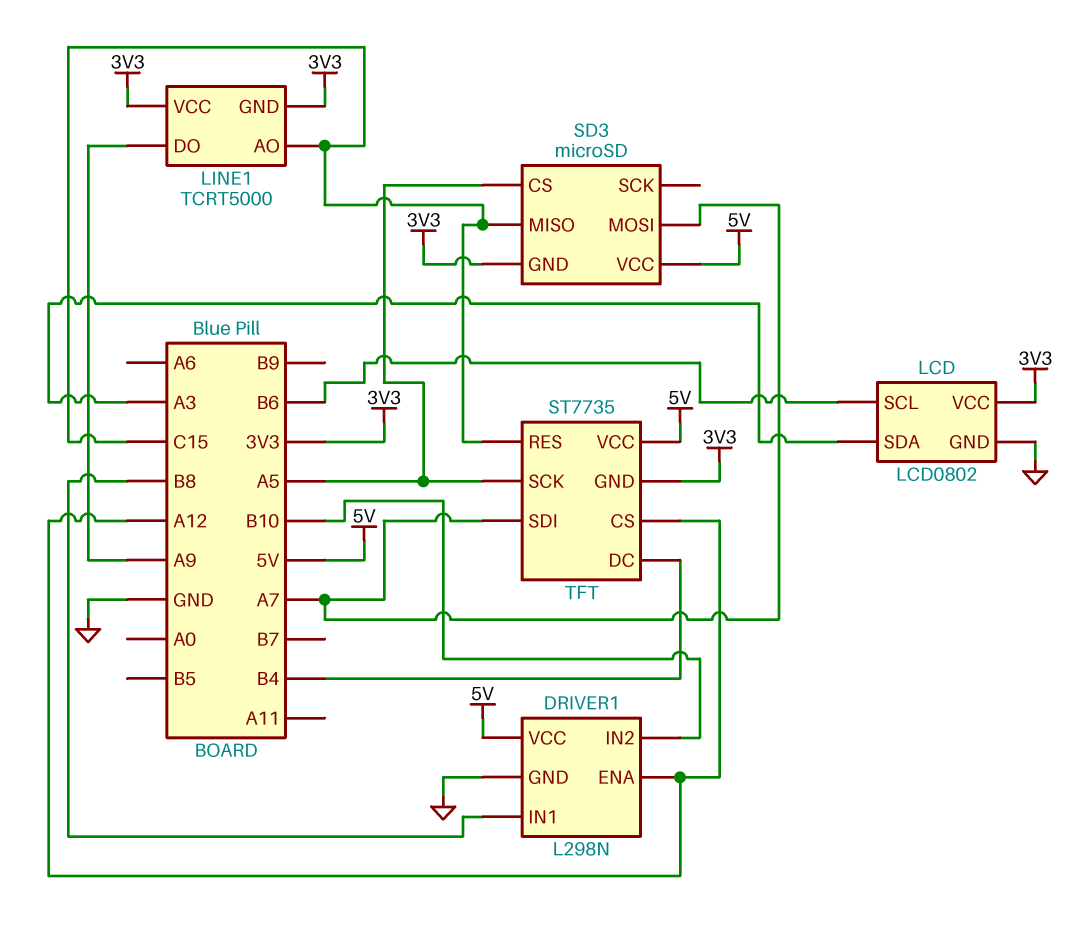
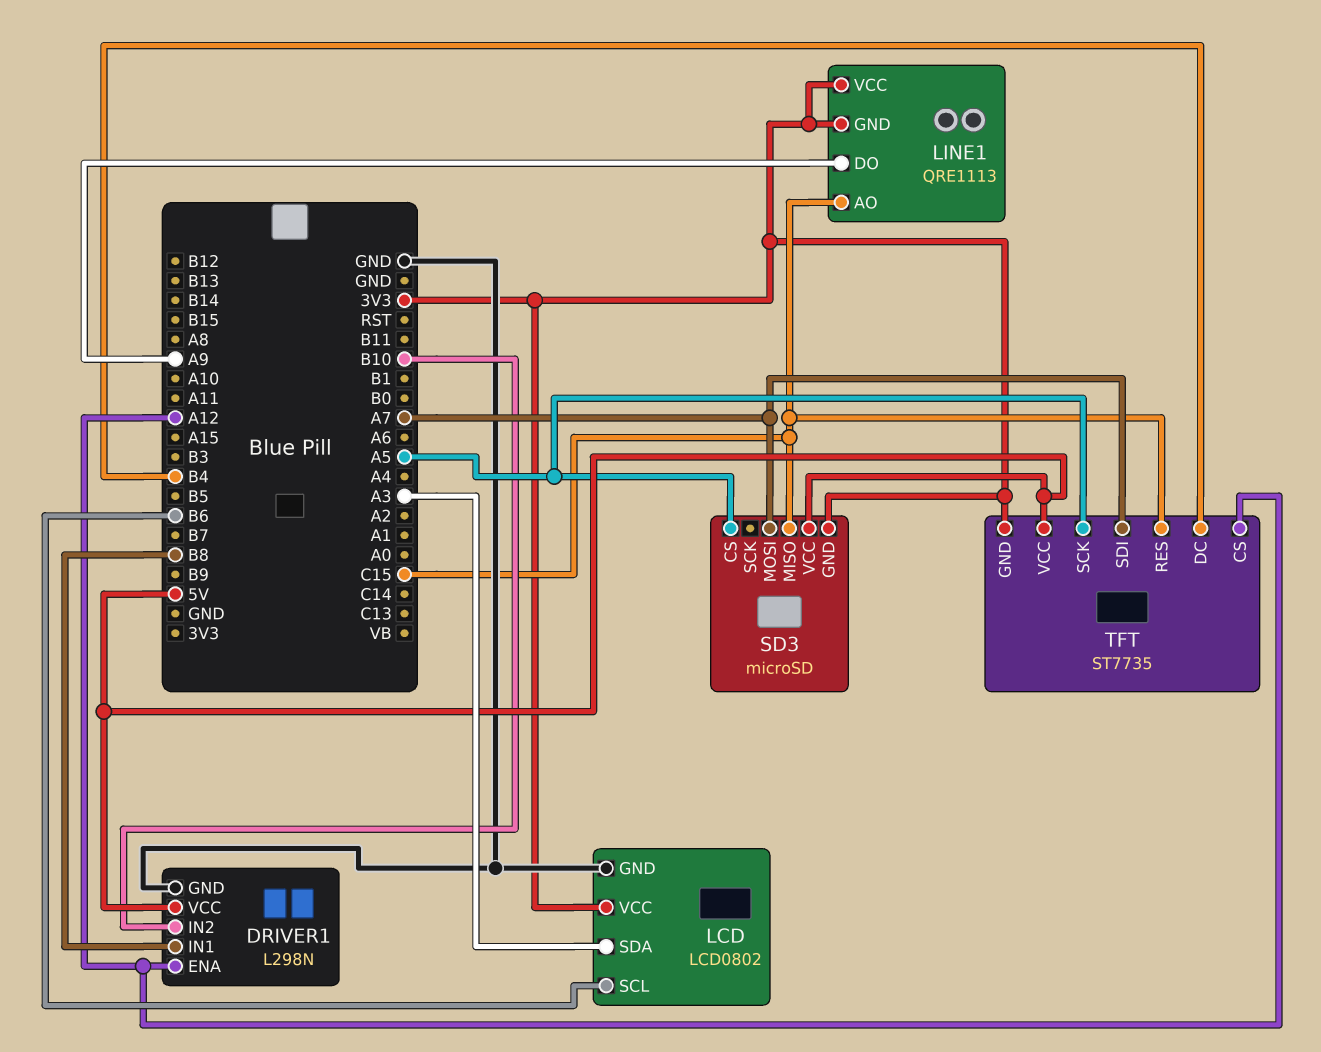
LINE1: TCRT5000 -> QRE1113

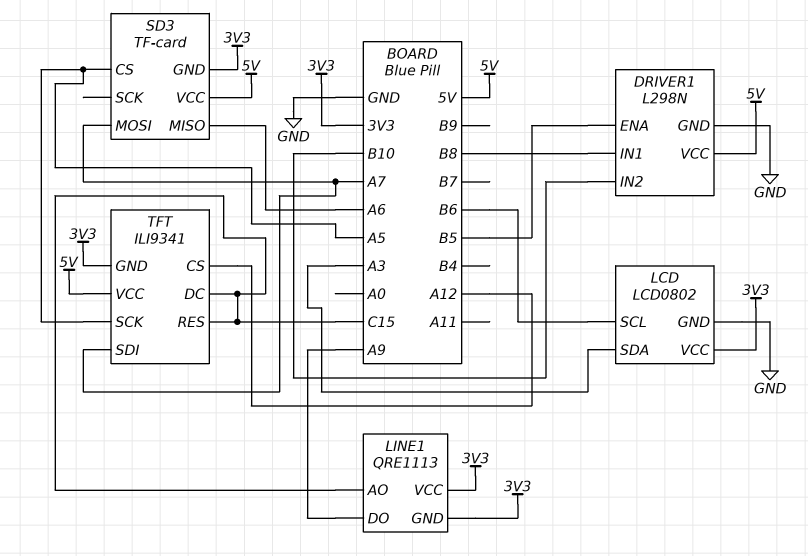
DRIVER1 pin ENA: A12 -> B5
SD3: microSD -> TF-card
SD3 pin MISO: C15 -> A6
TFT: ST7735 -> ILI9341
TFT pin DC: B4 -> C15

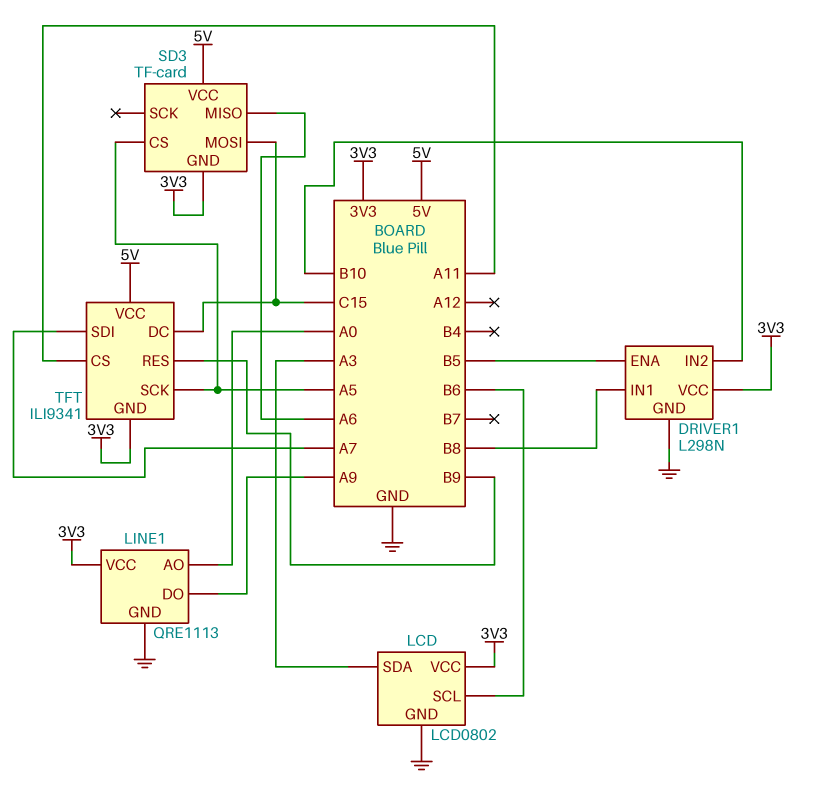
DRIVER1 pin VCC: 5V -> 3V3
LINE1 pin AO: C15 -> A0
LINE1 pin GND: 3V3 -> GND
SD3 pin MOSI: A7 -> C15
TFT pin CS: A12 -> A11
TFT pin RES: C15 -> B9

